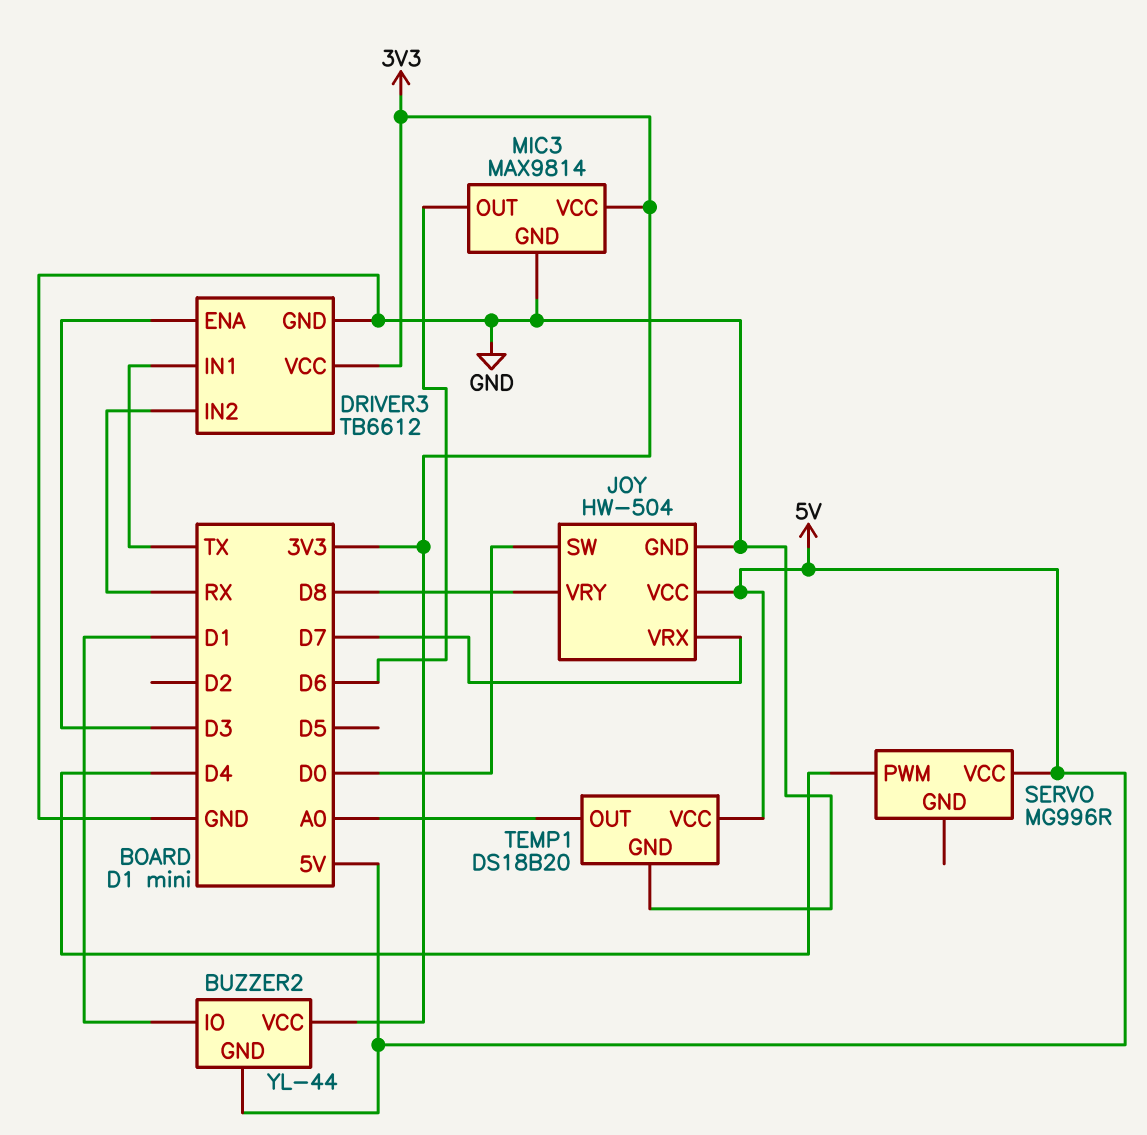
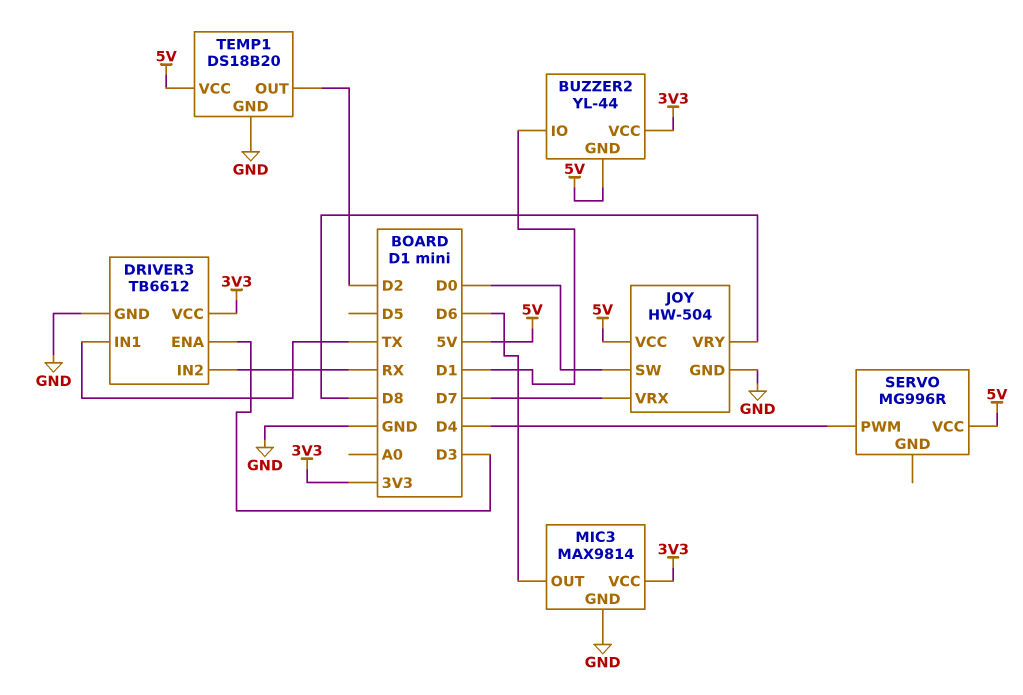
TEMP1 pin OUT: A0 -> D2

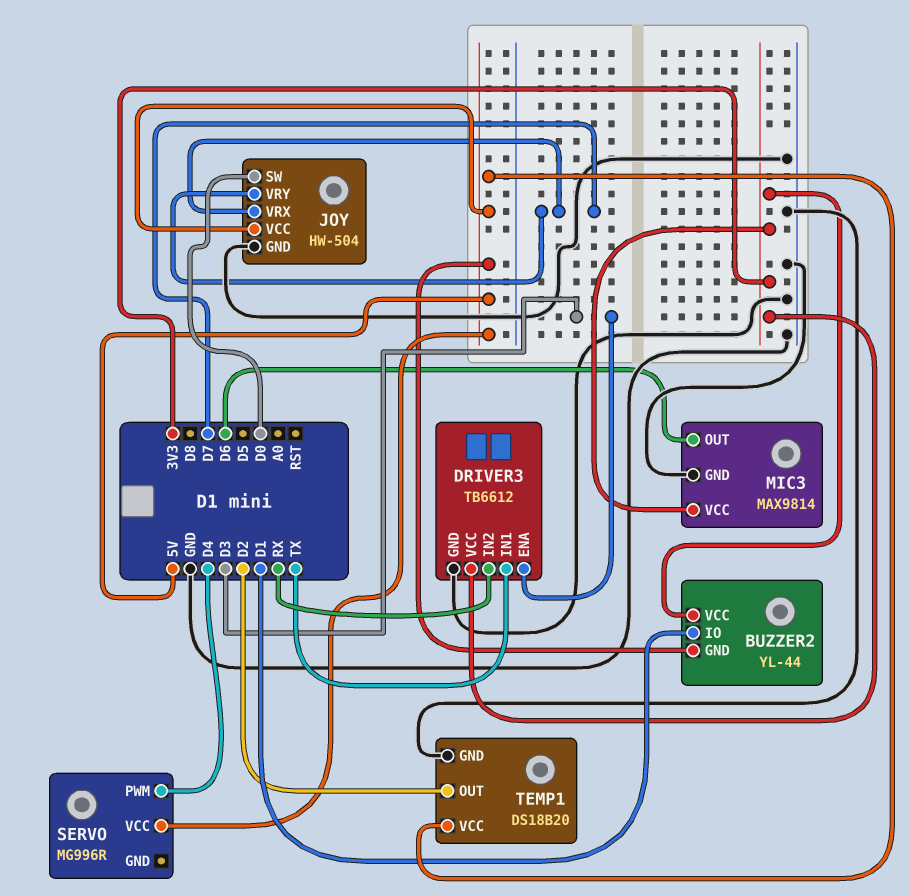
JOY pin VRY: D8 -> D7

